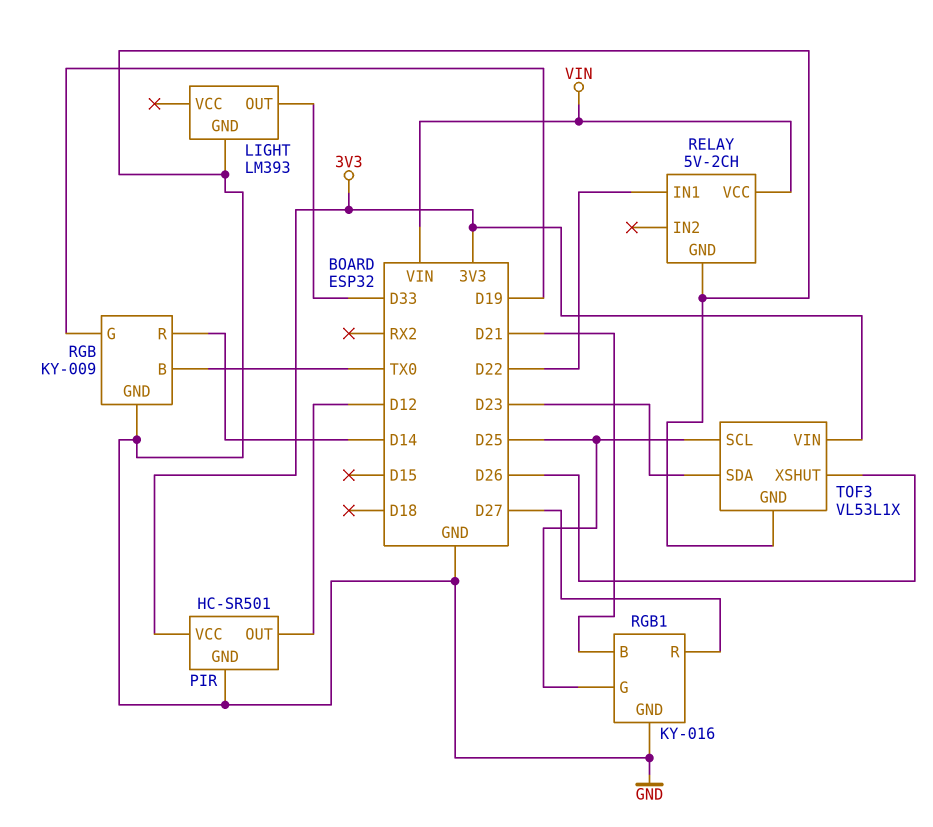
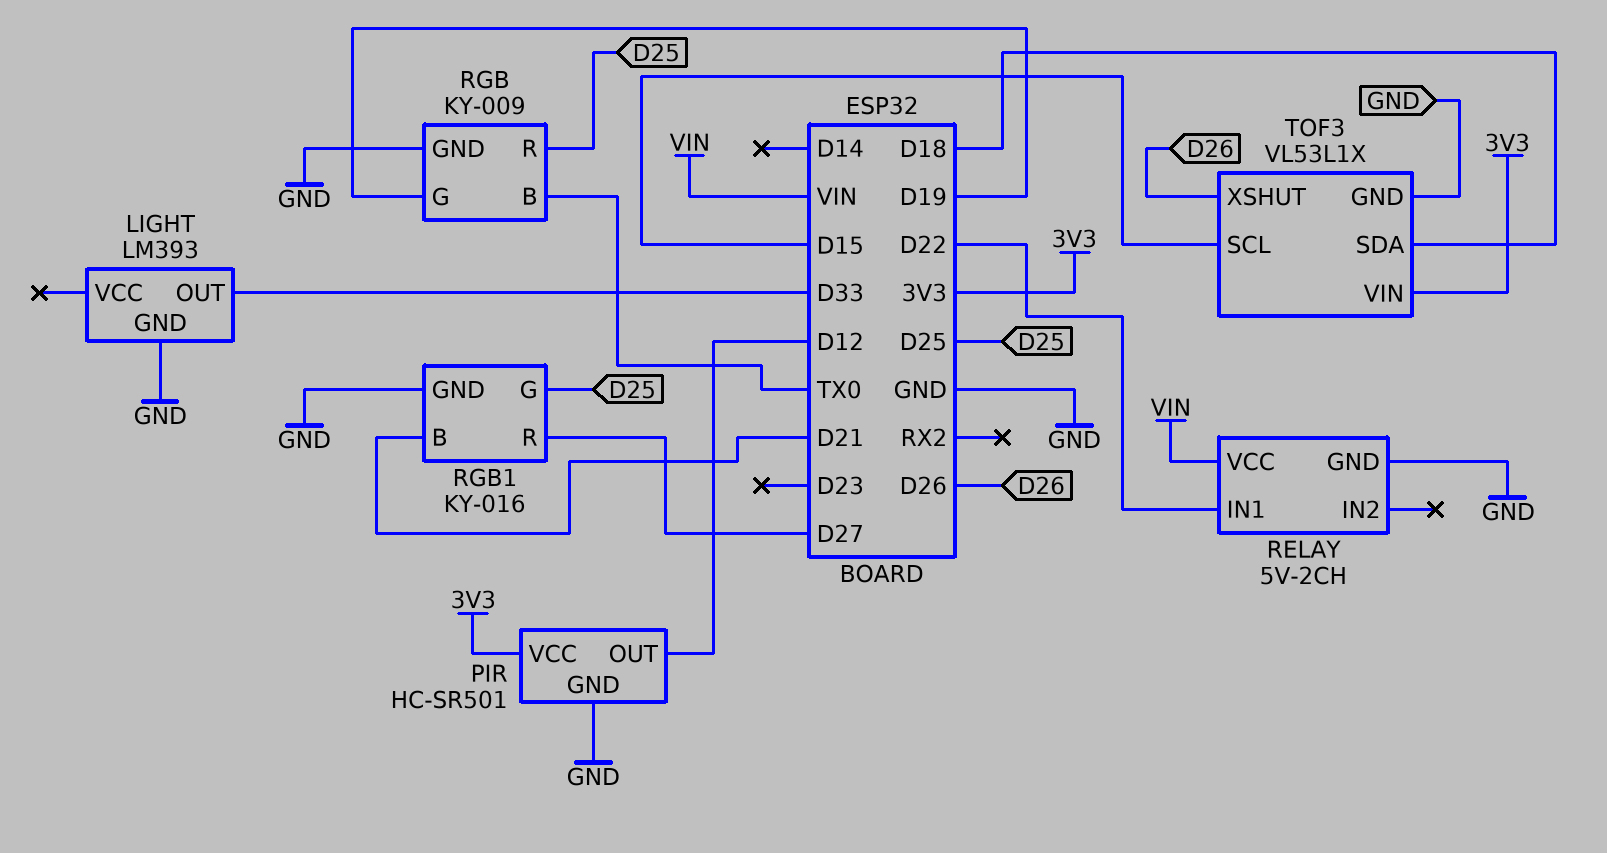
RGB pin R: D14 -> D25
TOF3 pin SCL: D25 -> D15
TOF3 pin SDA: D23 -> D18

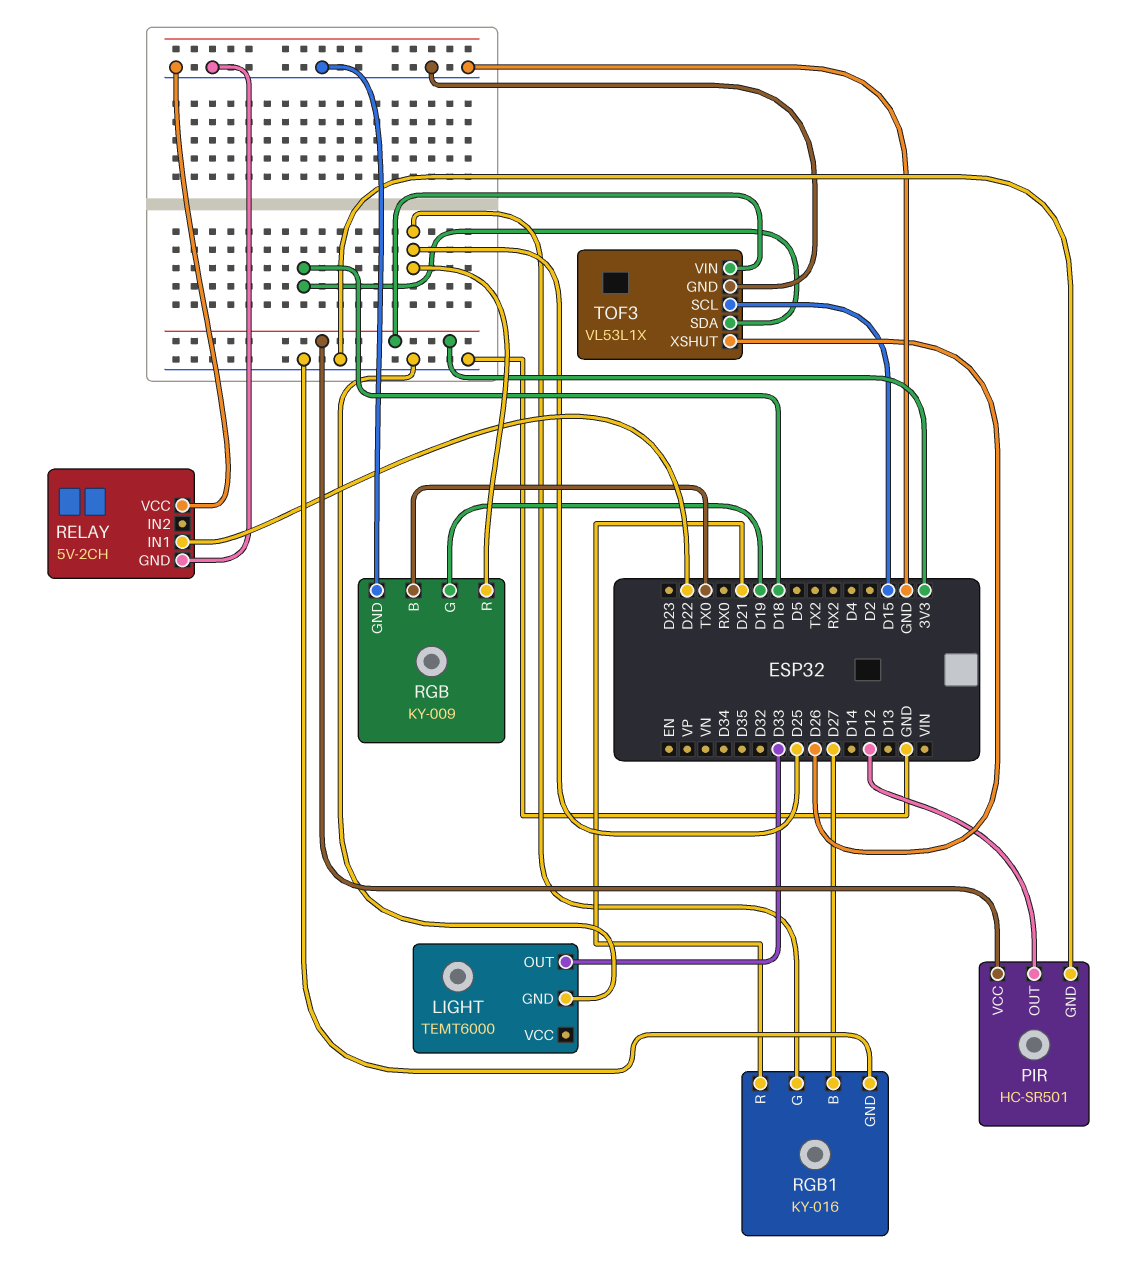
LIGHT: LM393 -> TEMT6000
RELAY pin VCC: VIN -> GND
RGB1 pin B: D21 -> D27
RGB1 pin R: D27 -> D21

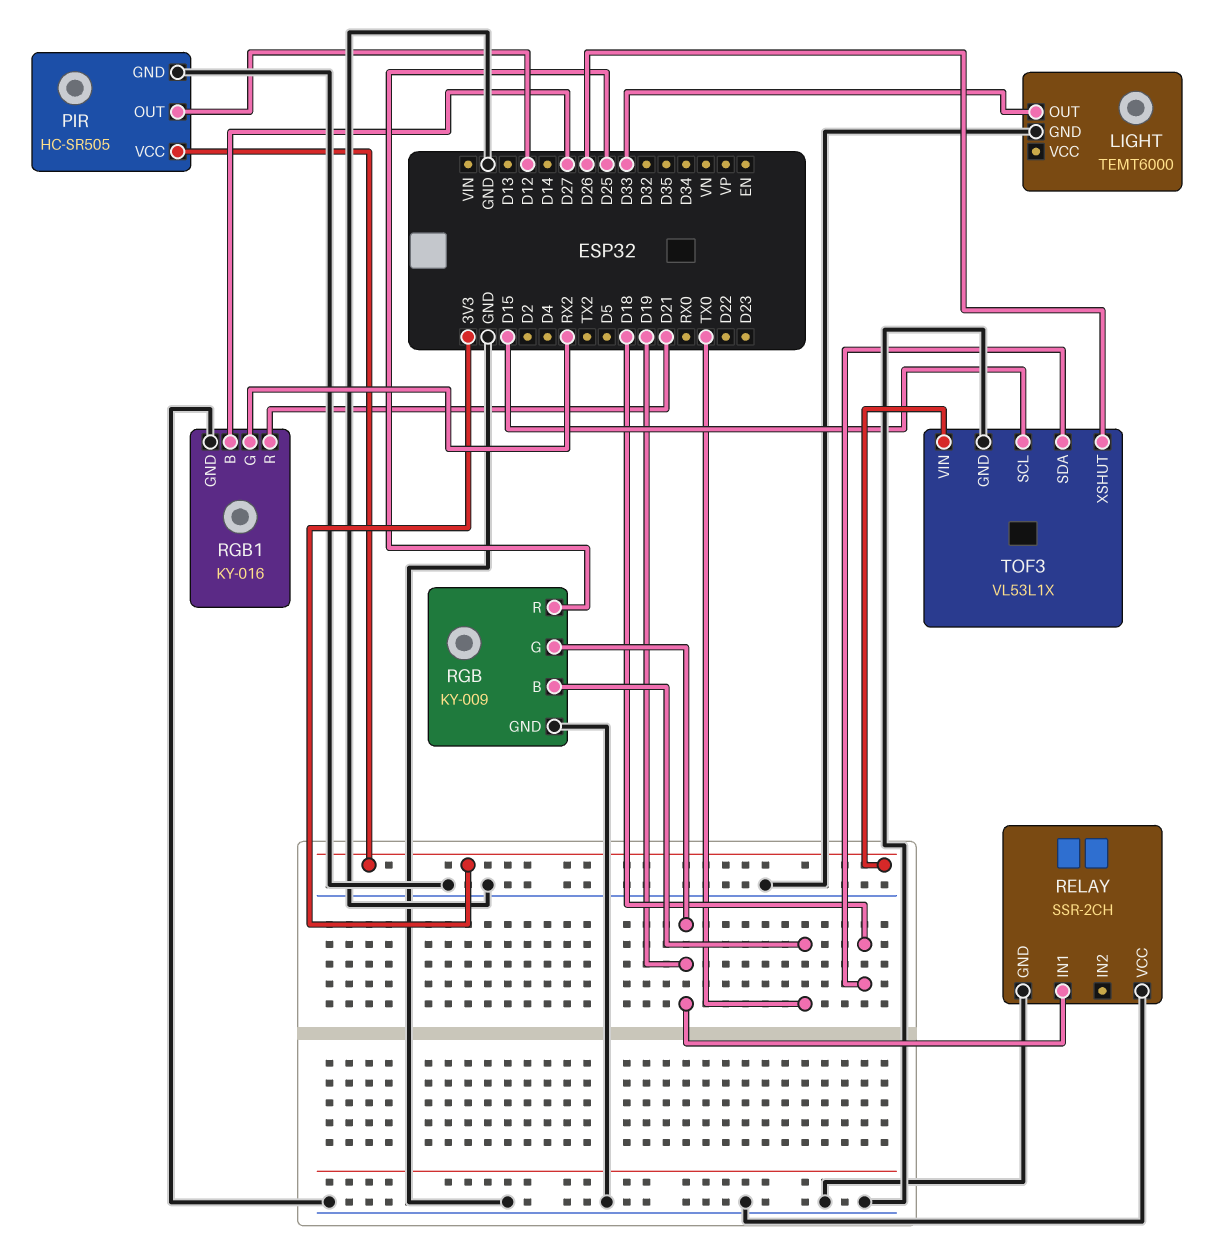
PIR: HC-SR501 -> HC-SR505
RELAY: 5V-2CH -> SSR-2CH
RELAY pin IN1: D22 -> D19
RGB1 pin G: D25 -> RX2

